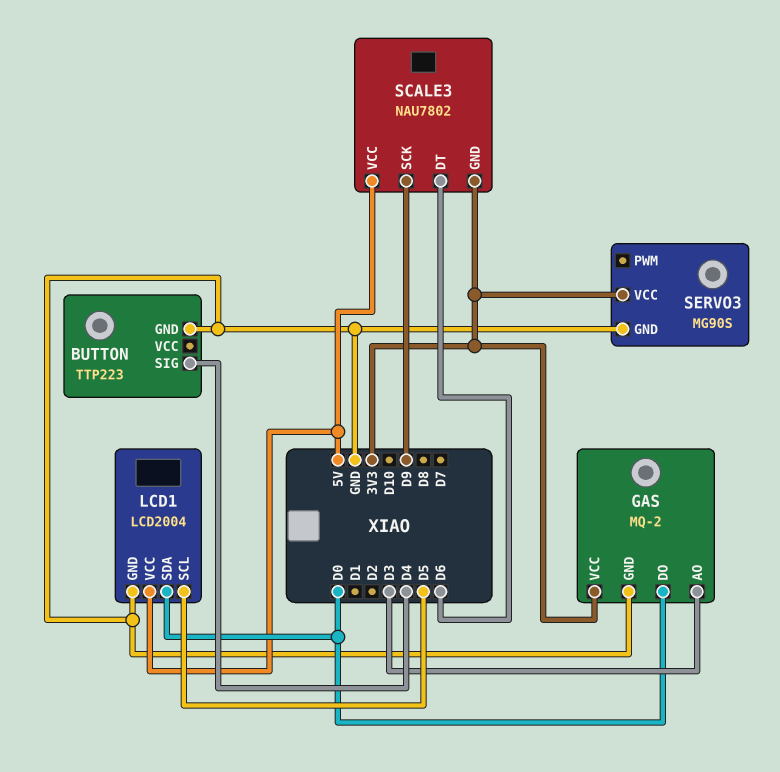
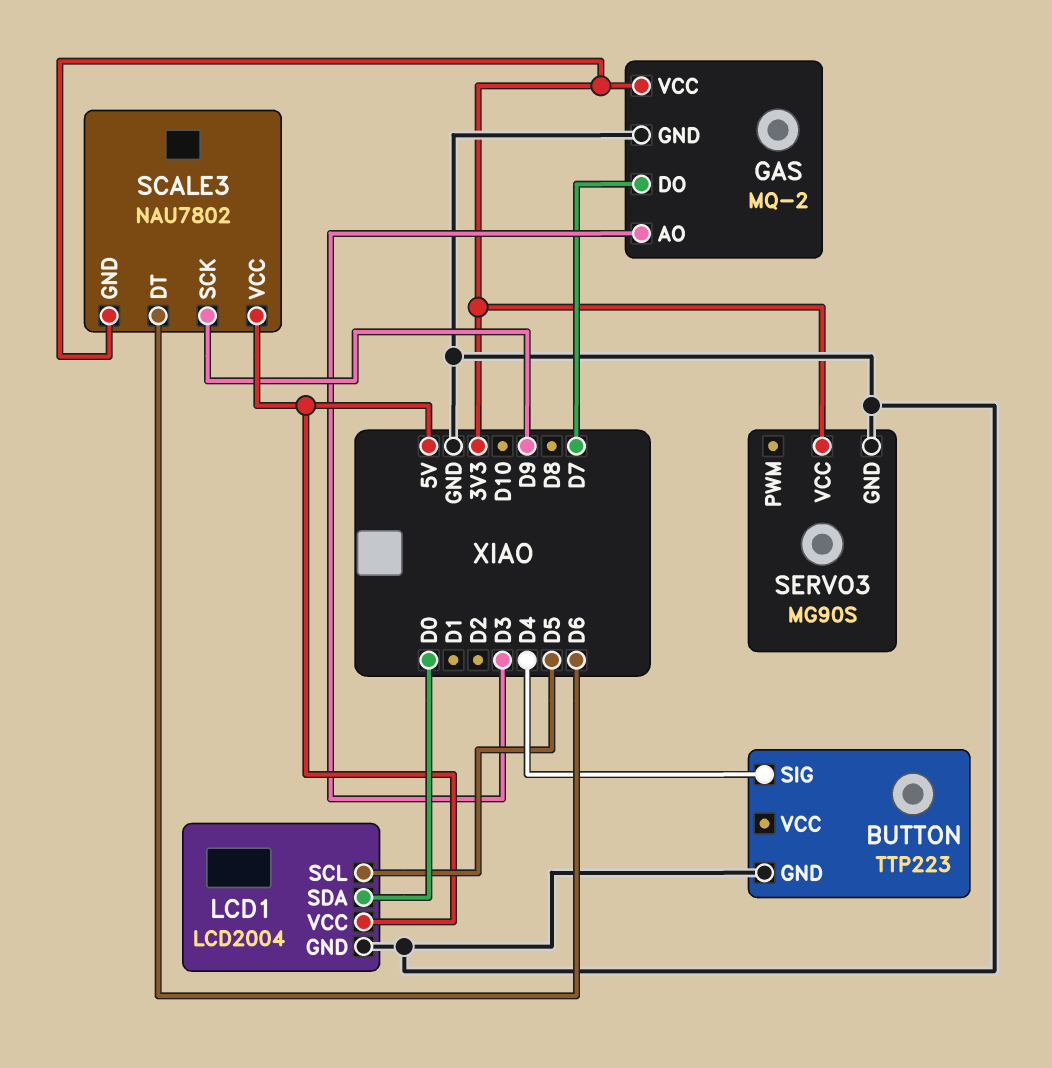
GAS pin DO: D0 -> D7

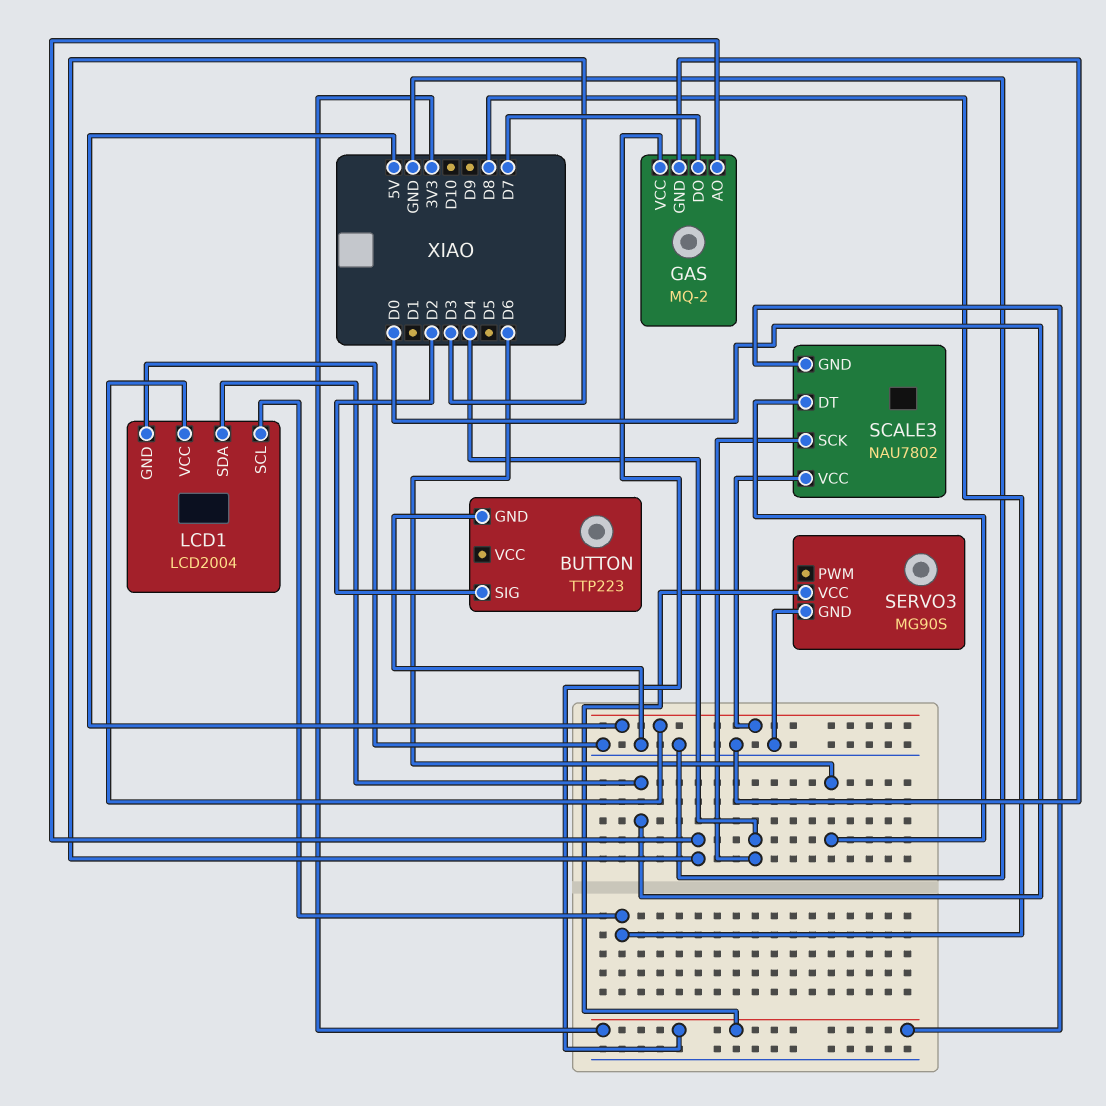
BUTTON pin SIG: D4 -> D2
LCD1 pin SCL: D5 -> D8
SCALE3 pin SCK: D9 -> D4

